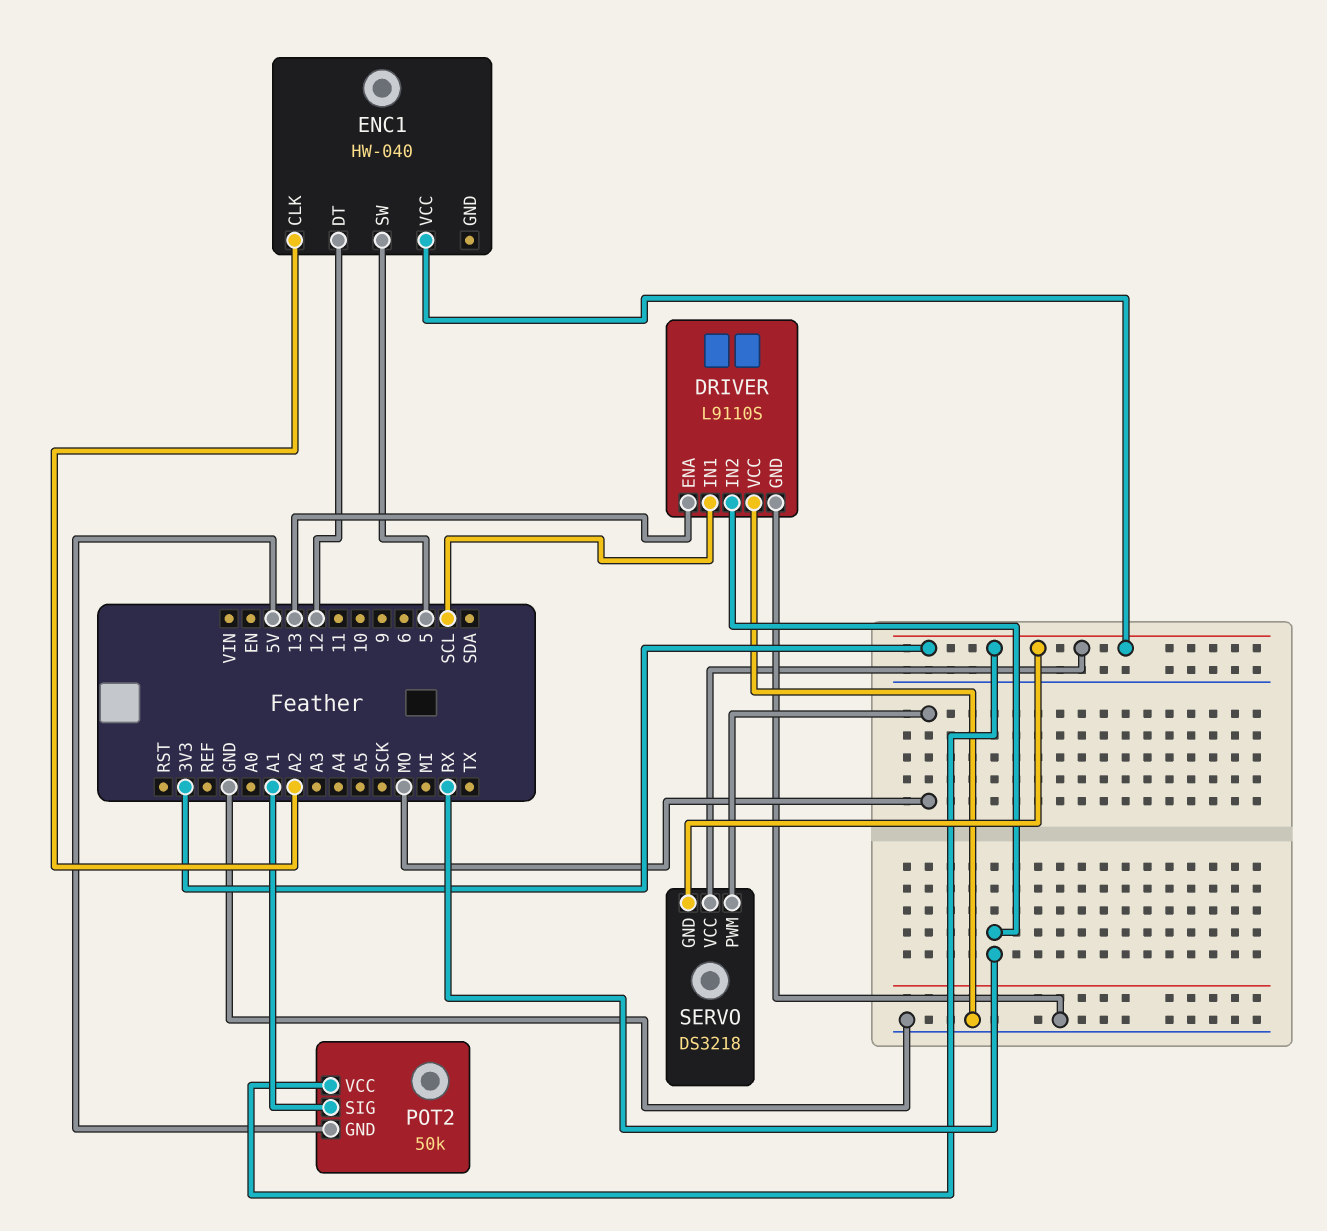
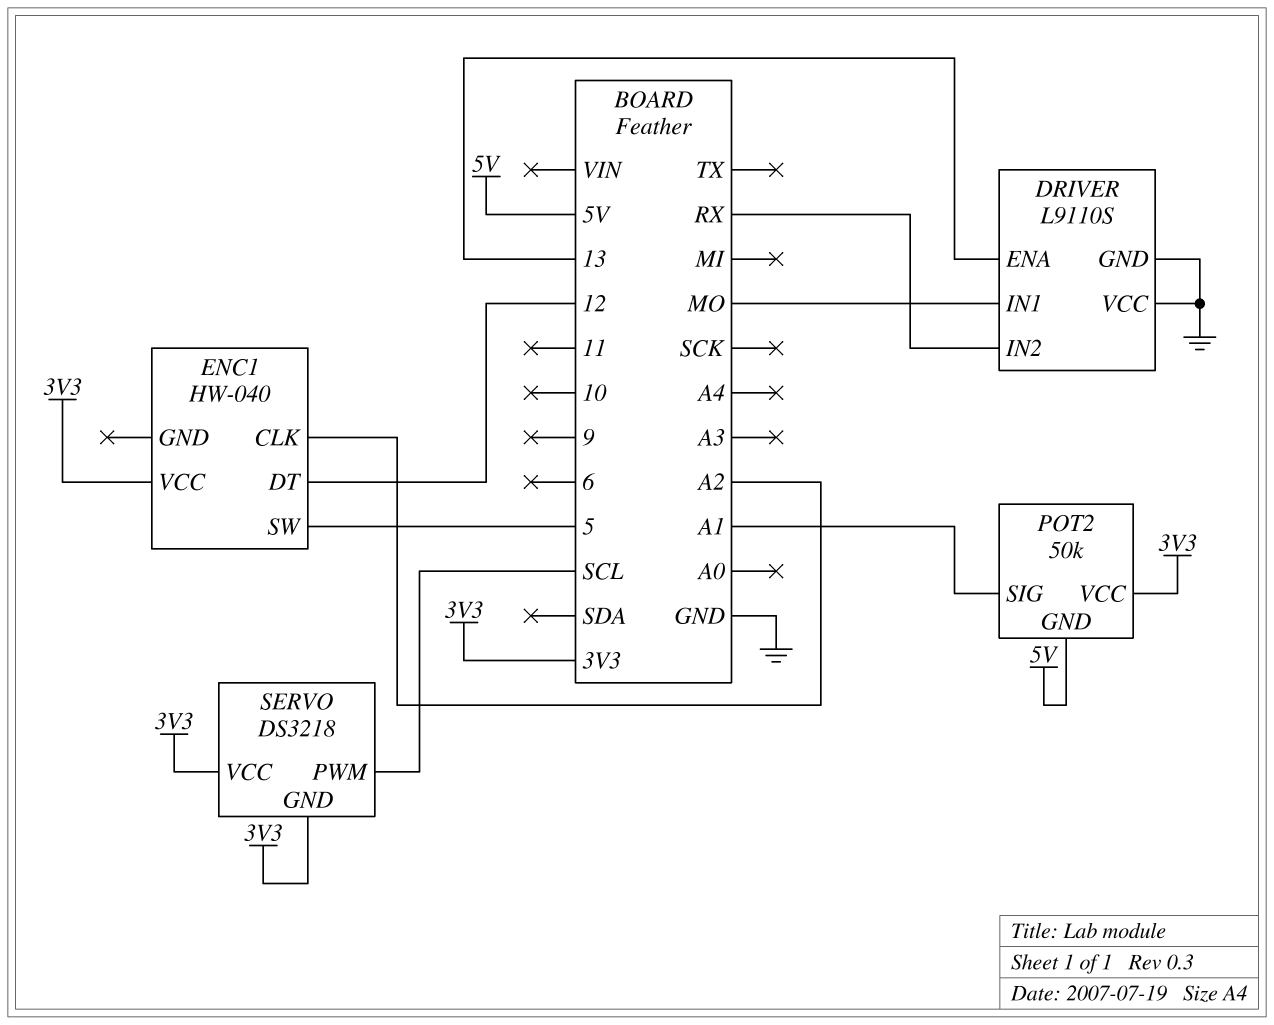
DRIVER pin IN1: SCL -> MO
SERVO pin PWM: MO -> SCL

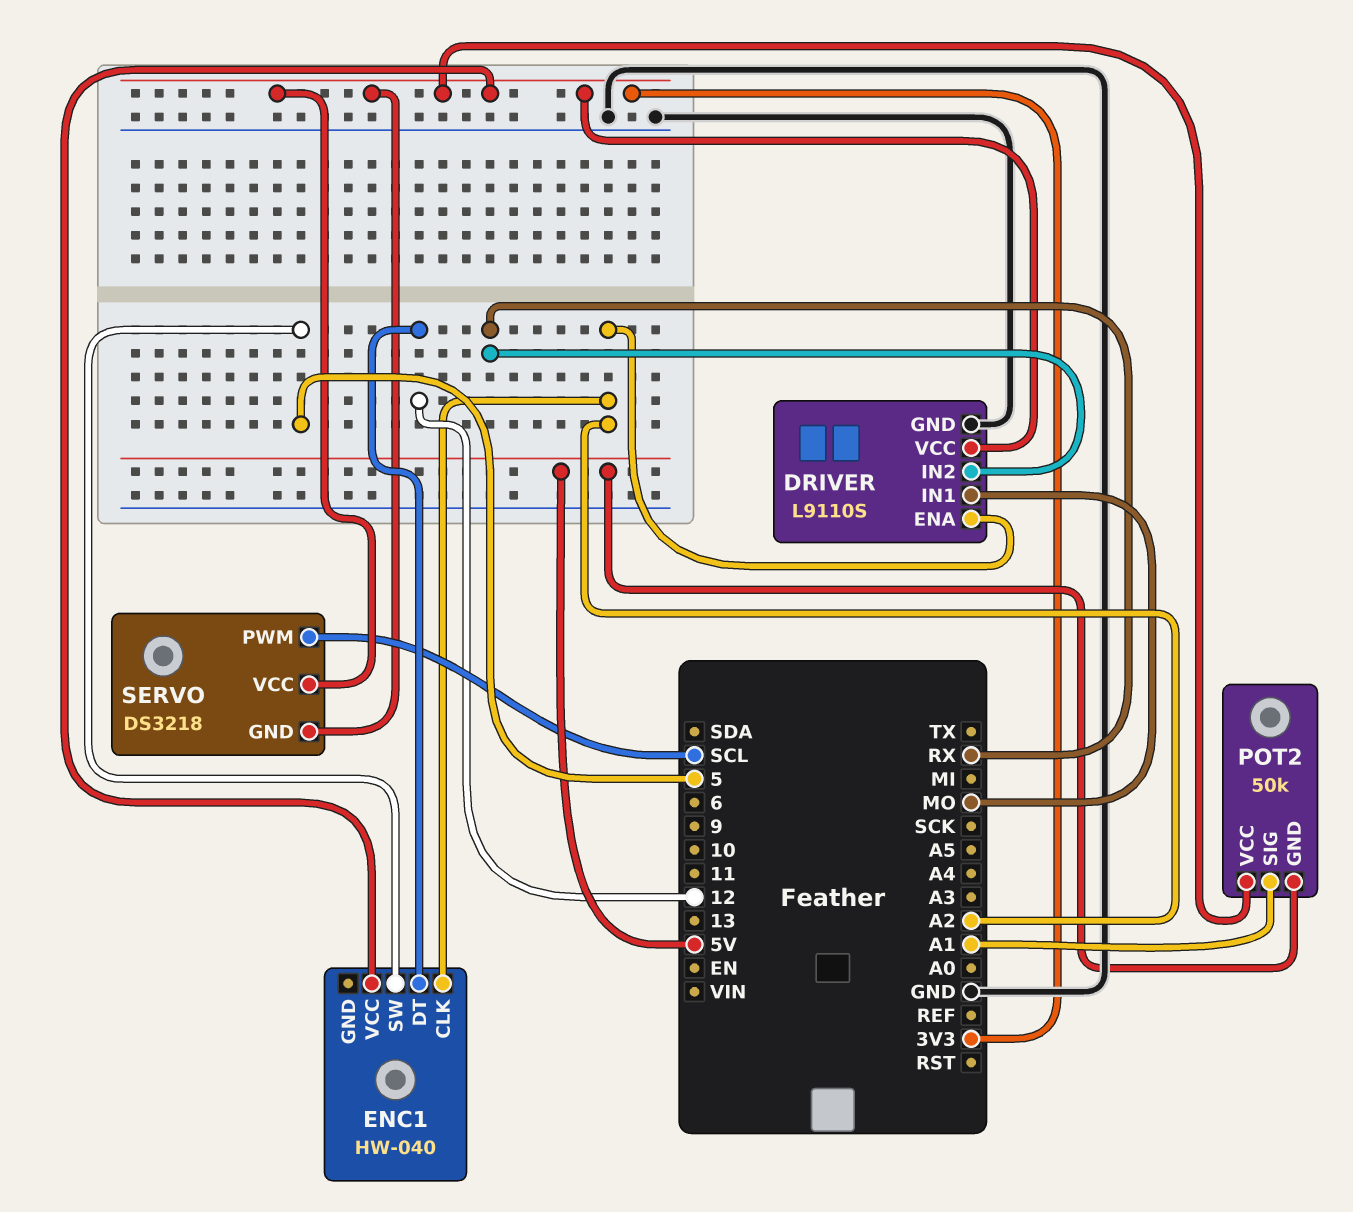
DRIVER pin ENA: 13 -> A2
DRIVER pin VCC: GND -> 3V3

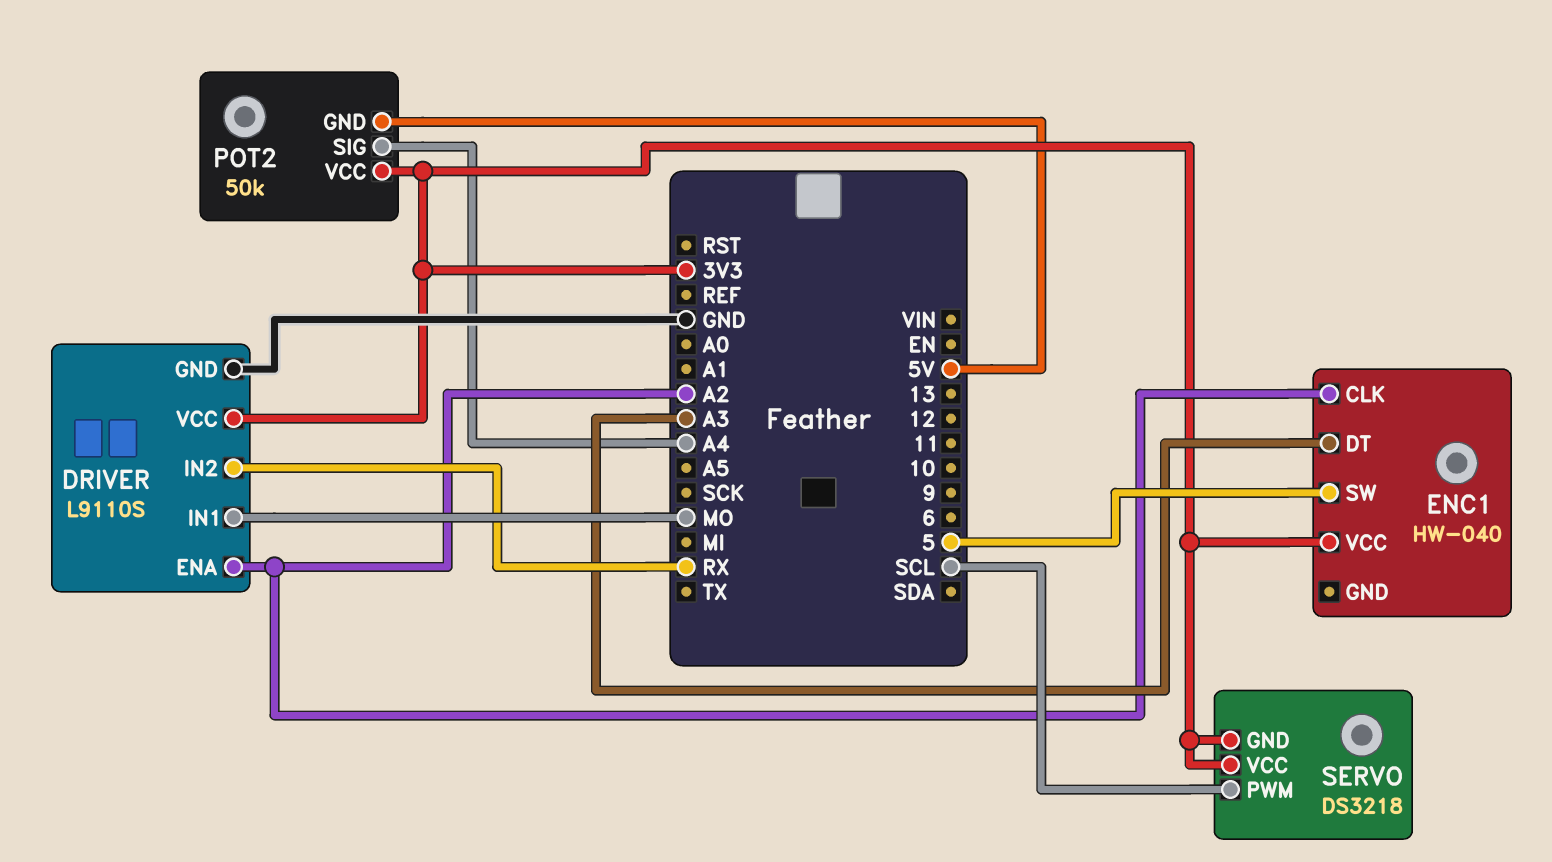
ENC1 pin DT: 12 -> A3
POT2 pin SIG: A1 -> A4

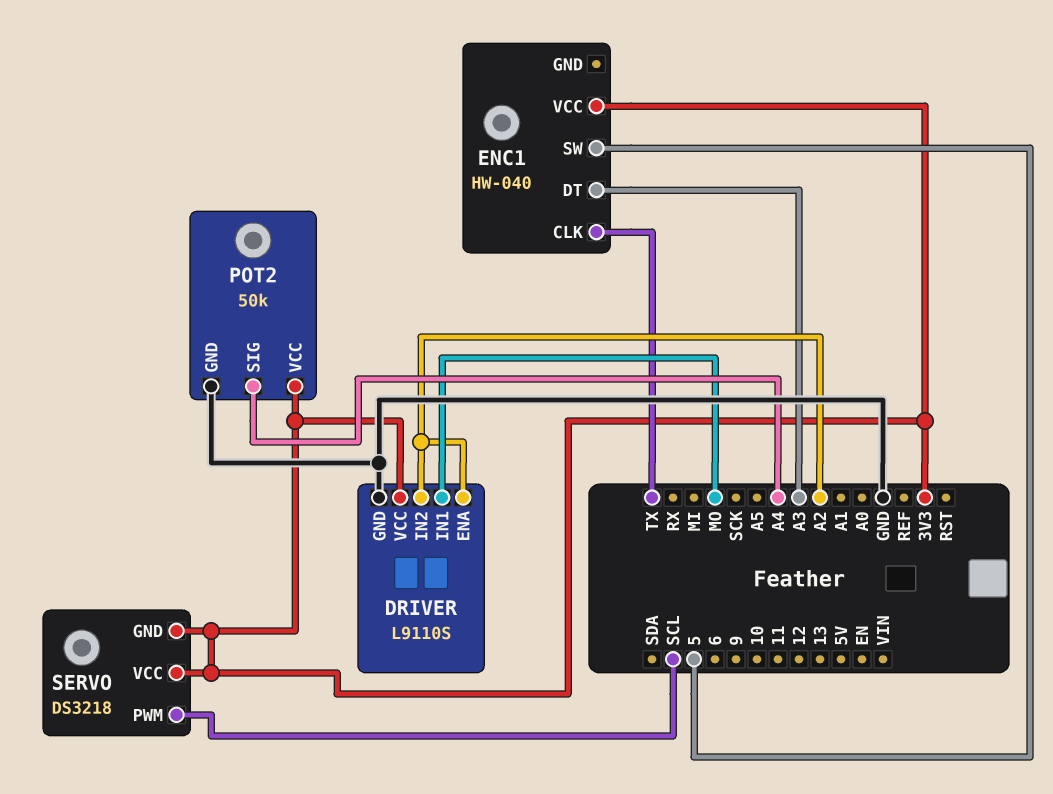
DRIVER pin IN2: RX -> A2
ENC1 pin CLK: A2 -> TX
POT2 pin GND: 5V -> GND

